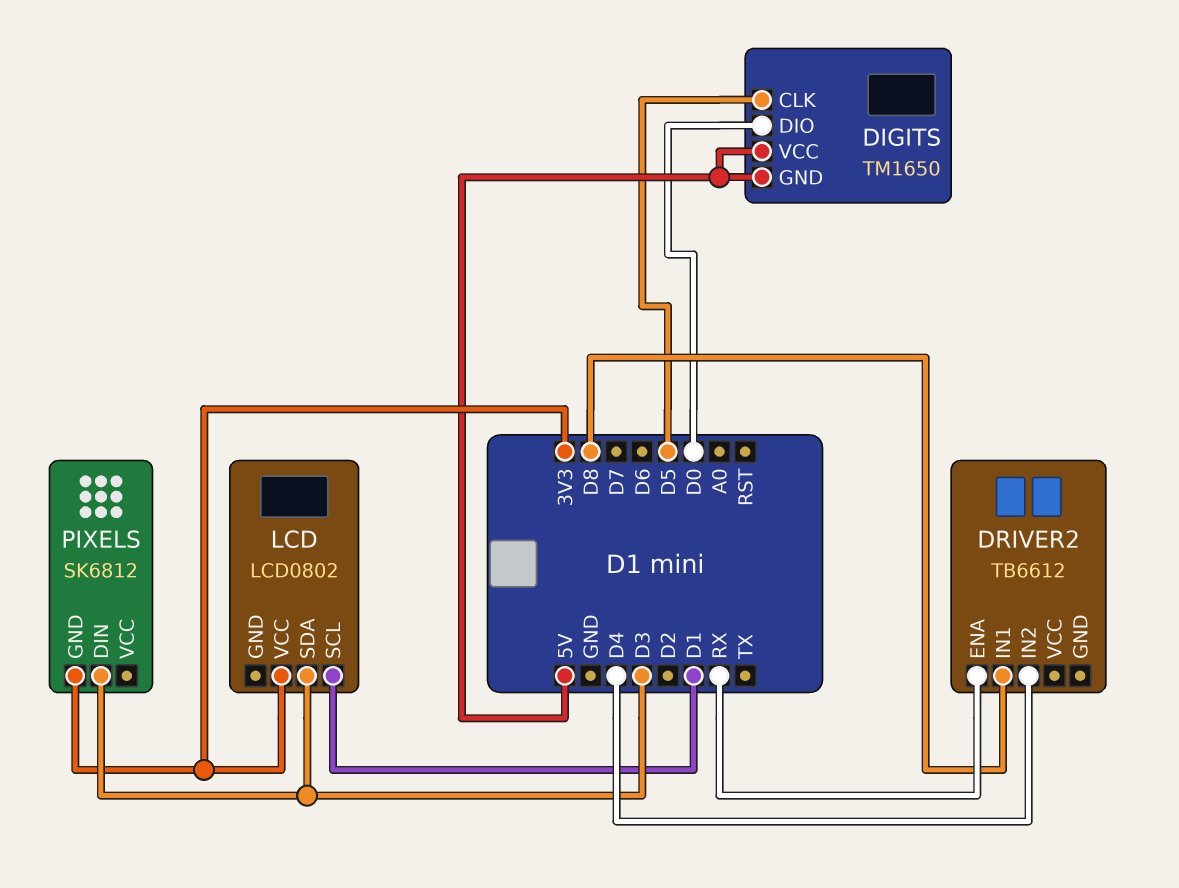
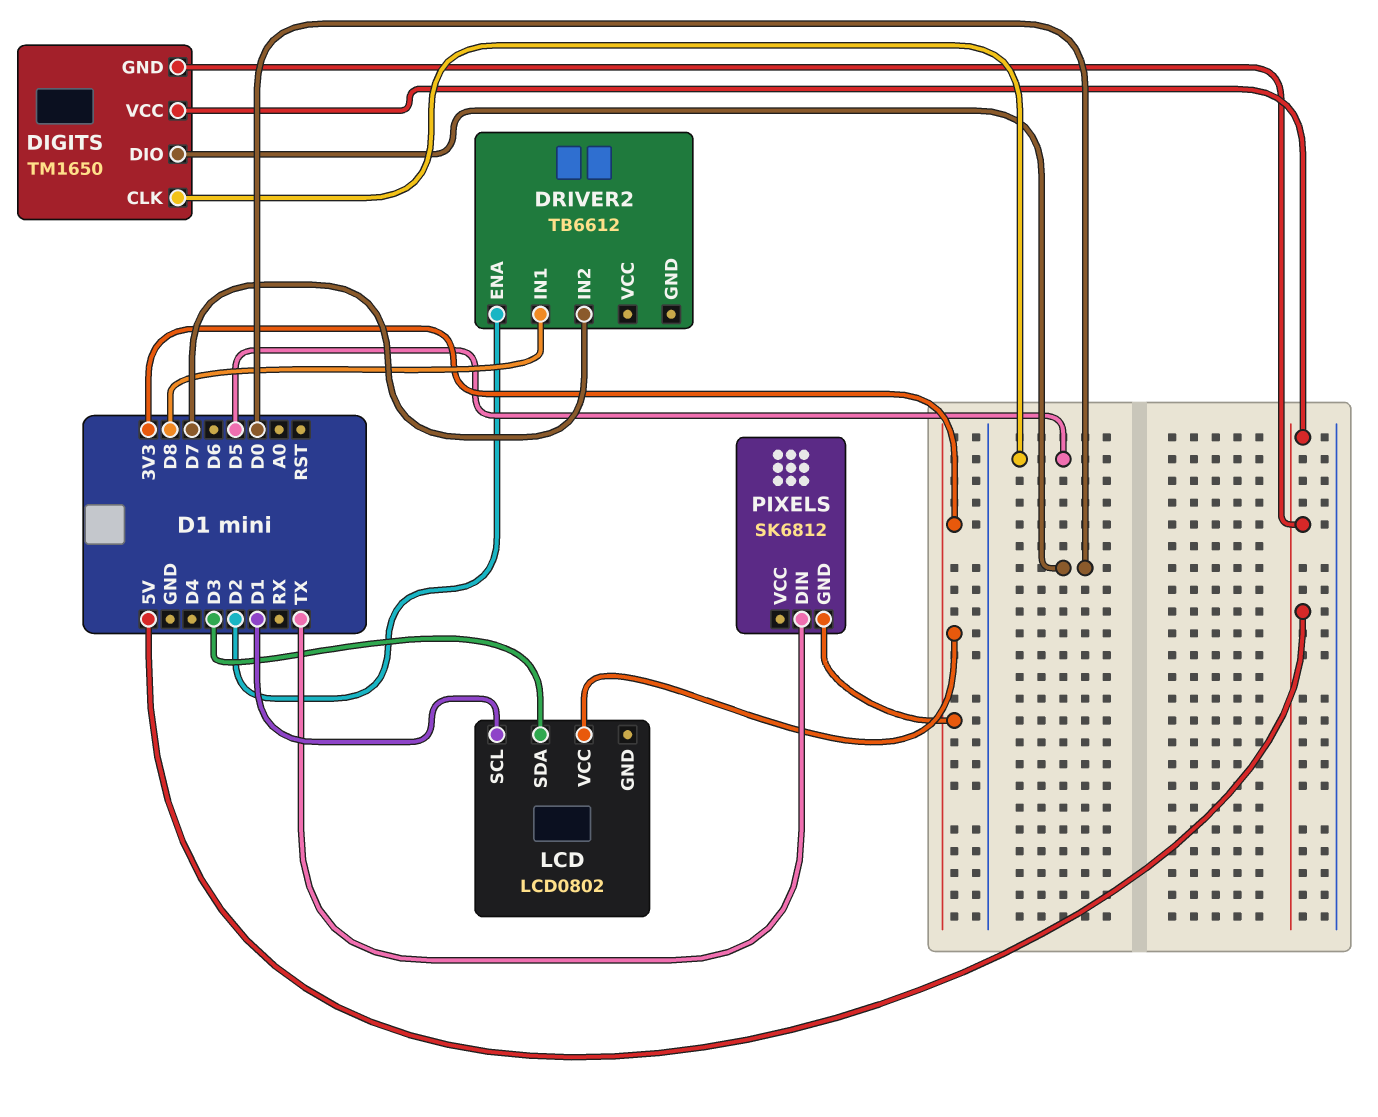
DRIVER2 pin ENA: RX -> D2
DRIVER2 pin IN2: D4 -> D7
PIXELS pin DIN: D3 -> TX

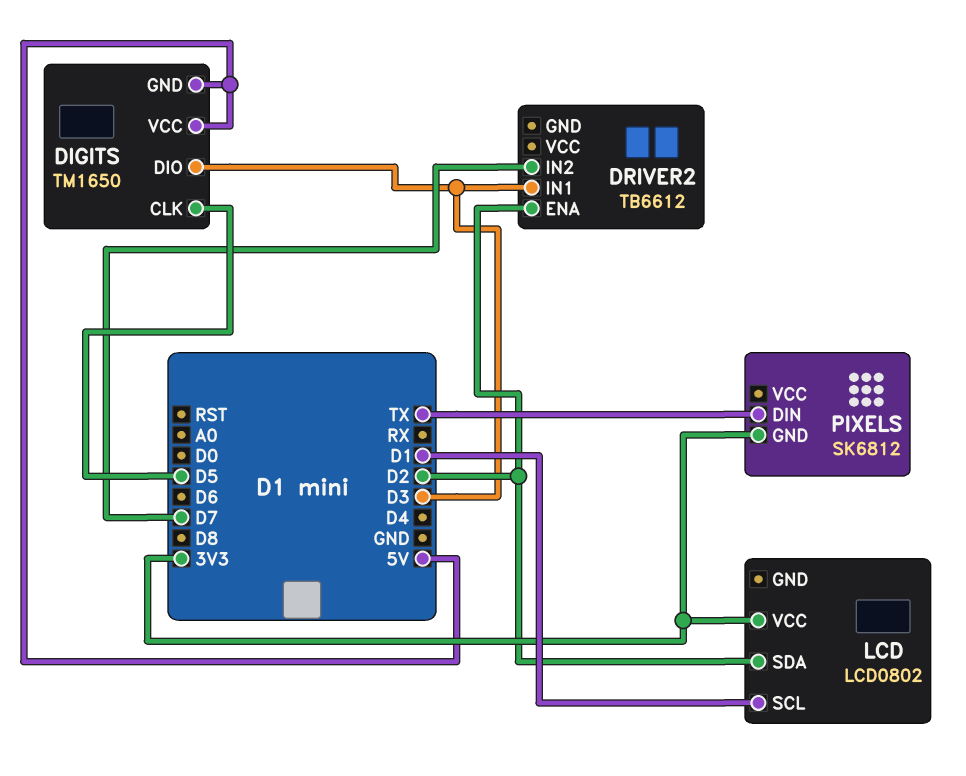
DIGITS pin DIO: D0 -> D3
DRIVER2 pin IN1: D8 -> D3
LCD pin SDA: D3 -> D2

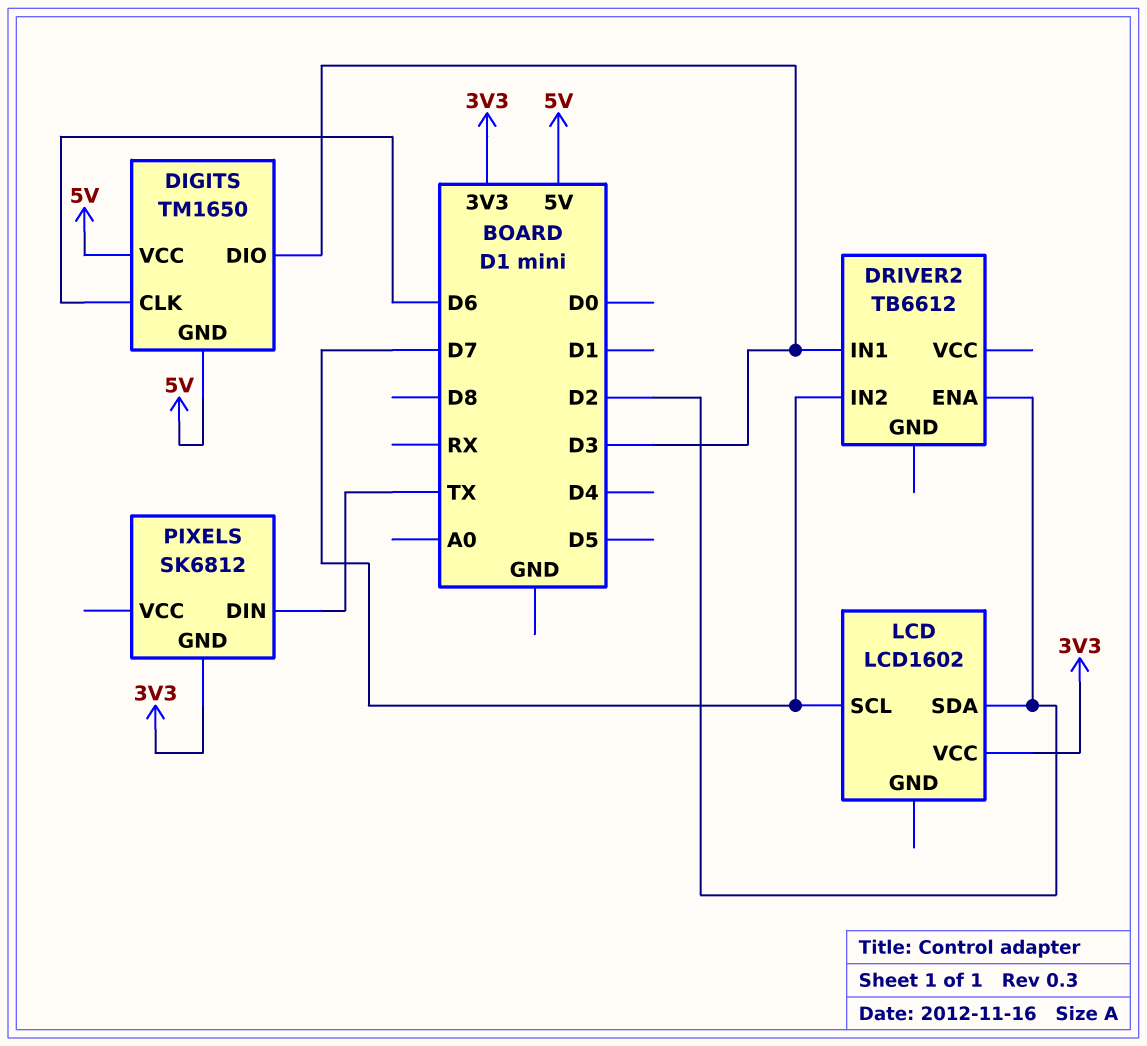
DIGITS pin CLK: D5 -> D6
LCD: LCD0802 -> LCD1602
LCD pin SCL: D1 -> D7

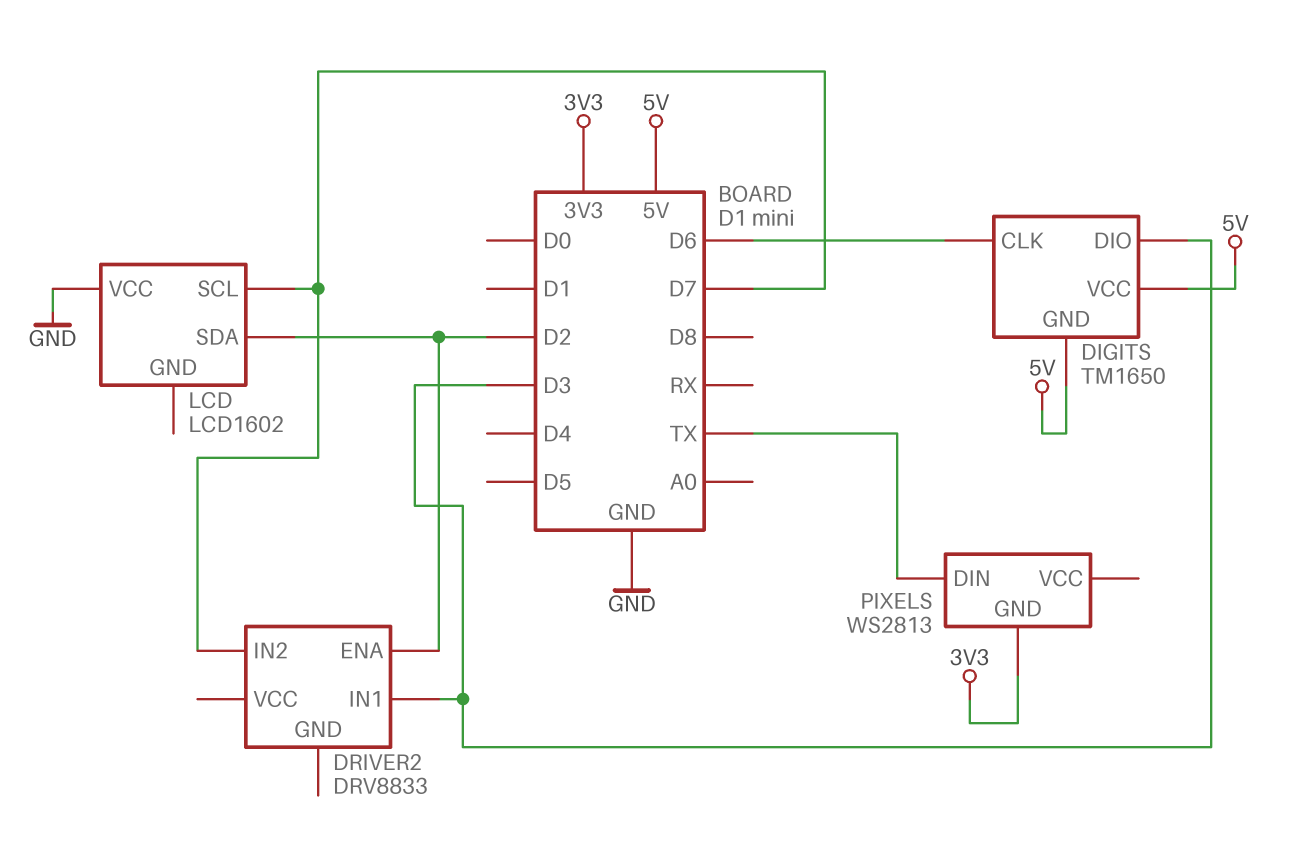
DRIVER2: TB6612 -> DRV8833
LCD pin VCC: 3V3 -> GND
PIXELS: SK6812 -> WS2813

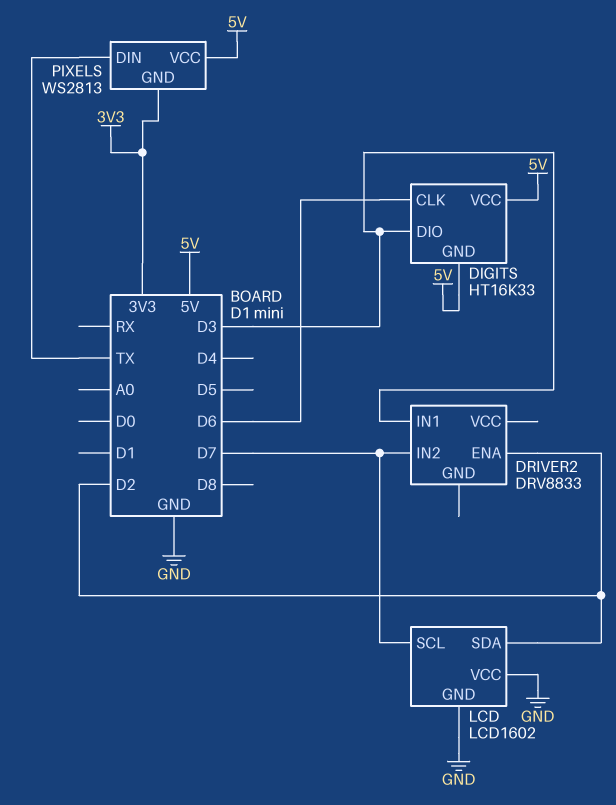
DIGITS: TM1650 -> HT16K33
LCD pin GND: none -> GND
PIXELS pin VCC: none -> 5V

